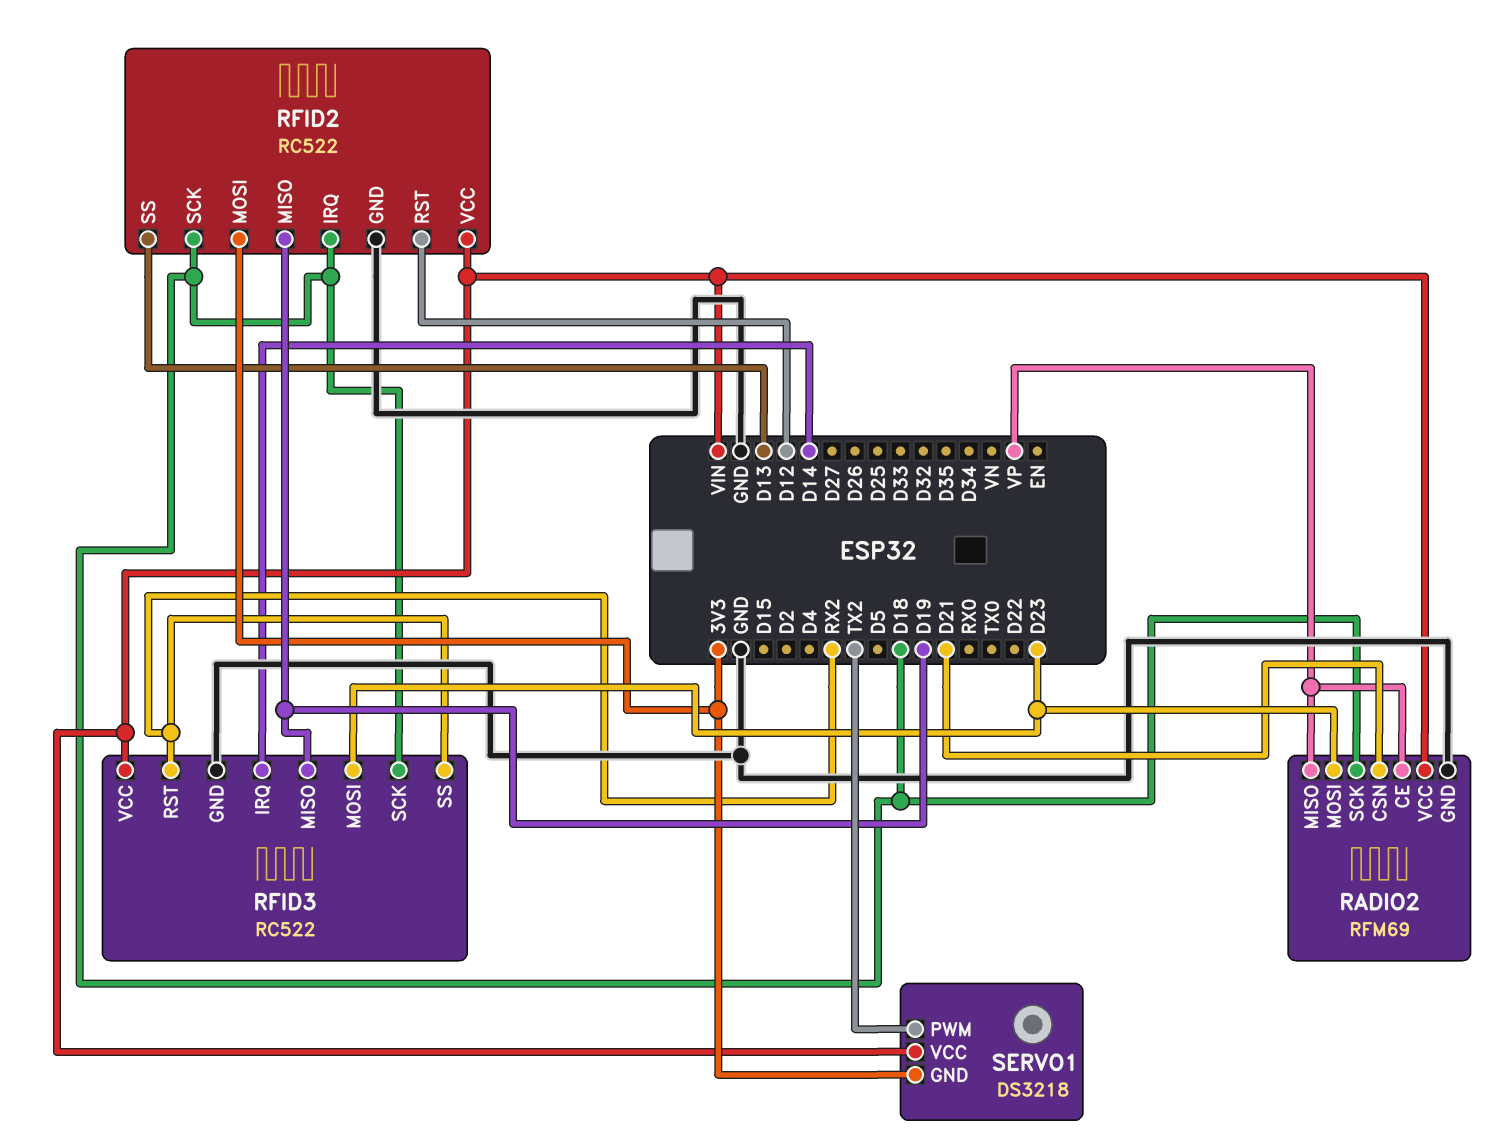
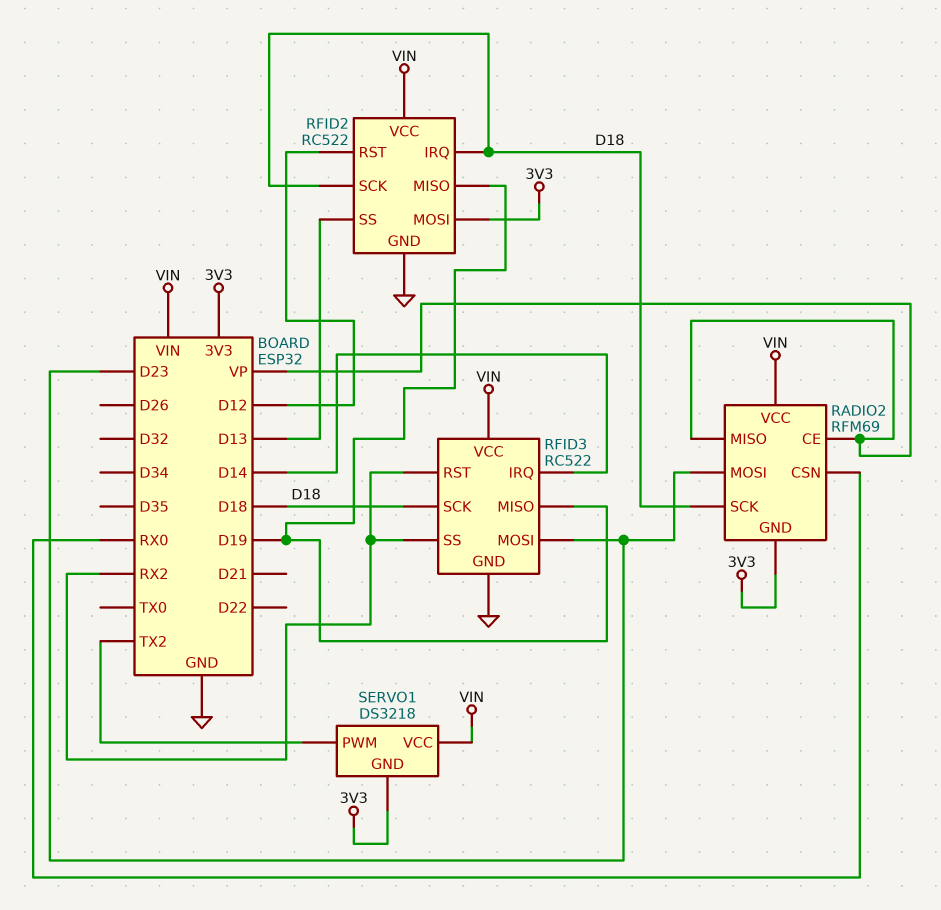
RADIO2 pin CSN: D21 -> RX0
RADIO2 pin GND: GND -> 3V3

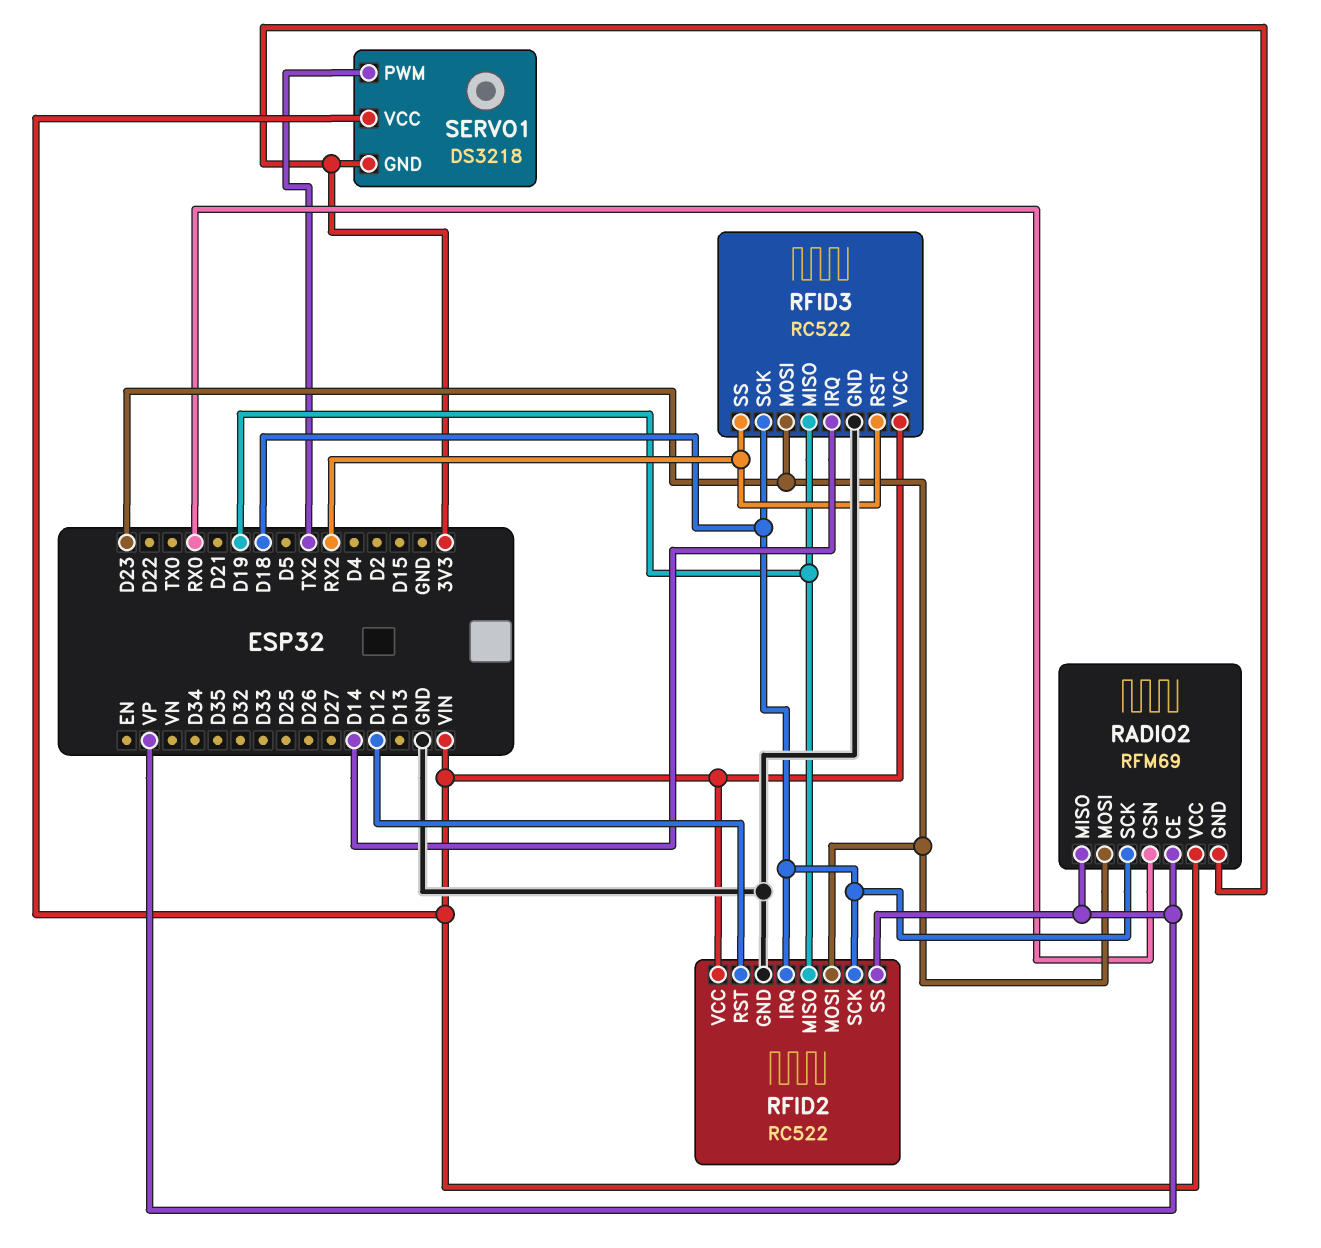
RFID2 pin MOSI: 3V3 -> D23
RFID2 pin SS: D13 -> VP

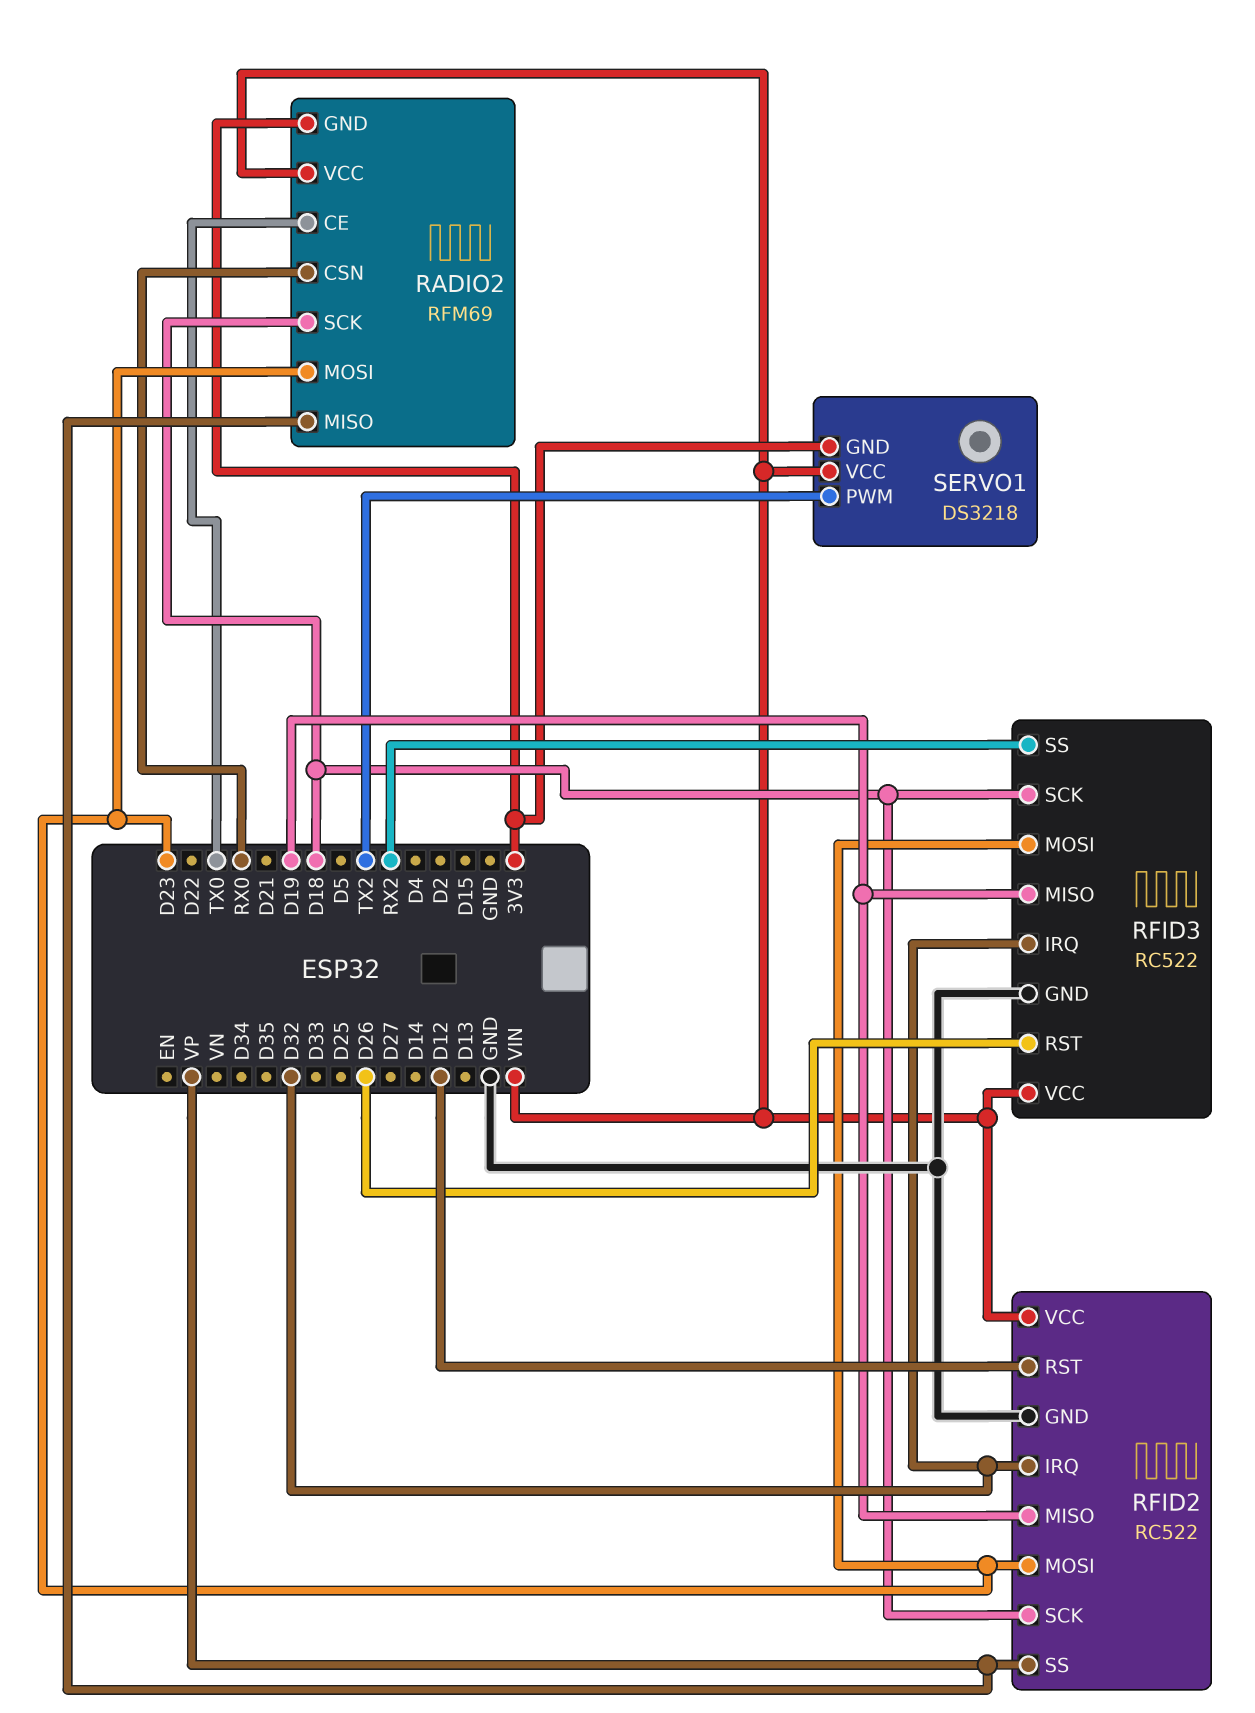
RADIO2 pin CE: VP -> TX0
RFID2 pin IRQ: D18 -> D32
RFID3 pin IRQ: D14 -> D32
RFID3 pin RST: RX2 -> D26

